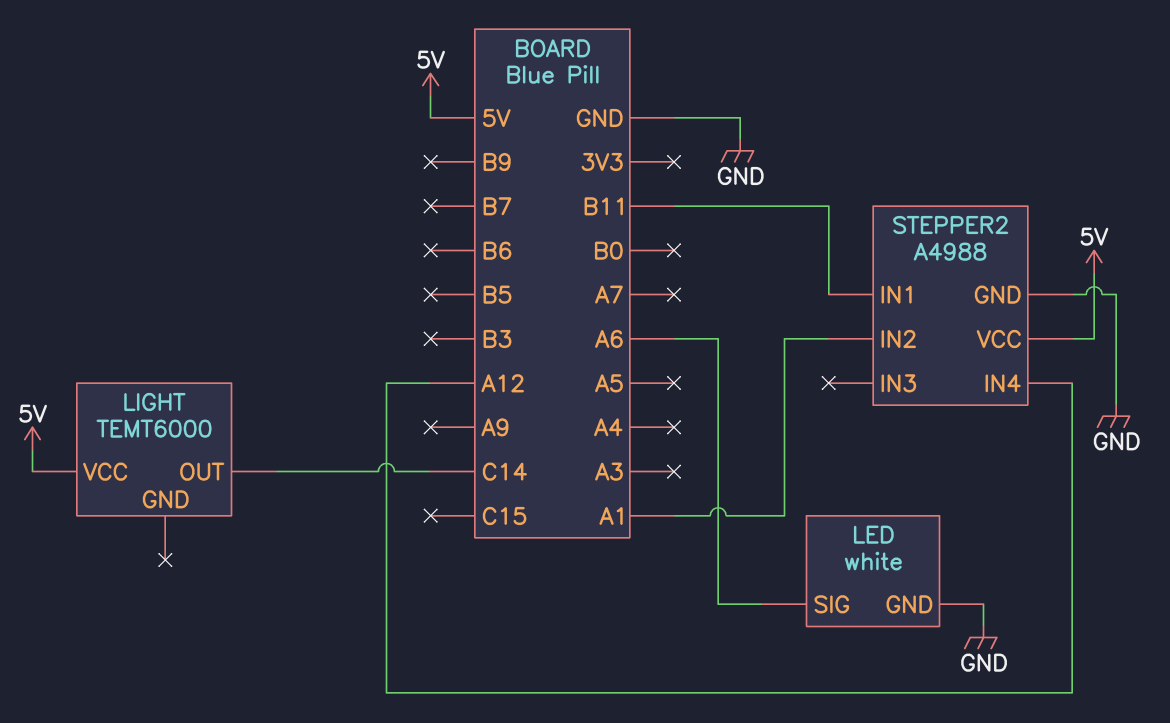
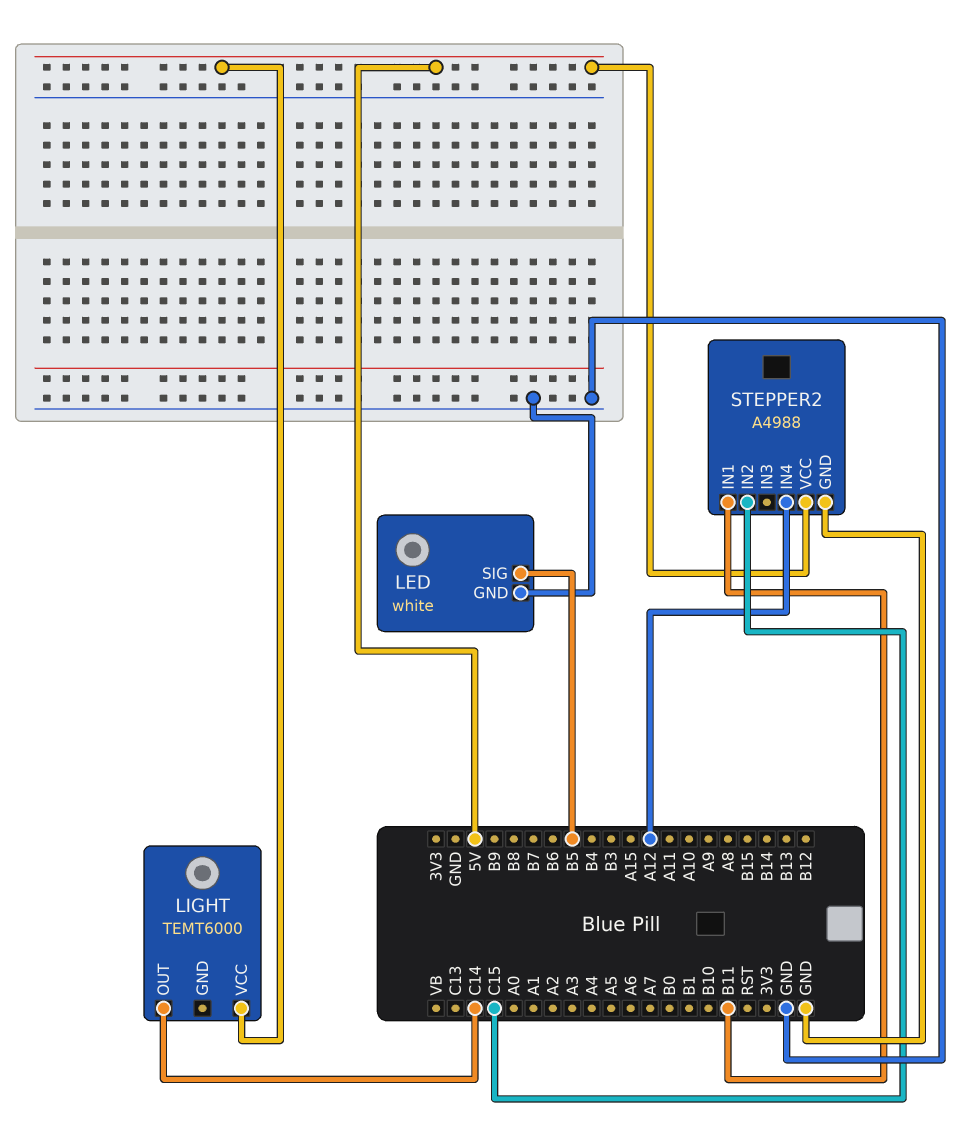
LED pin SIG: A6 -> B5
STEPPER2 pin IN2: A1 -> C15

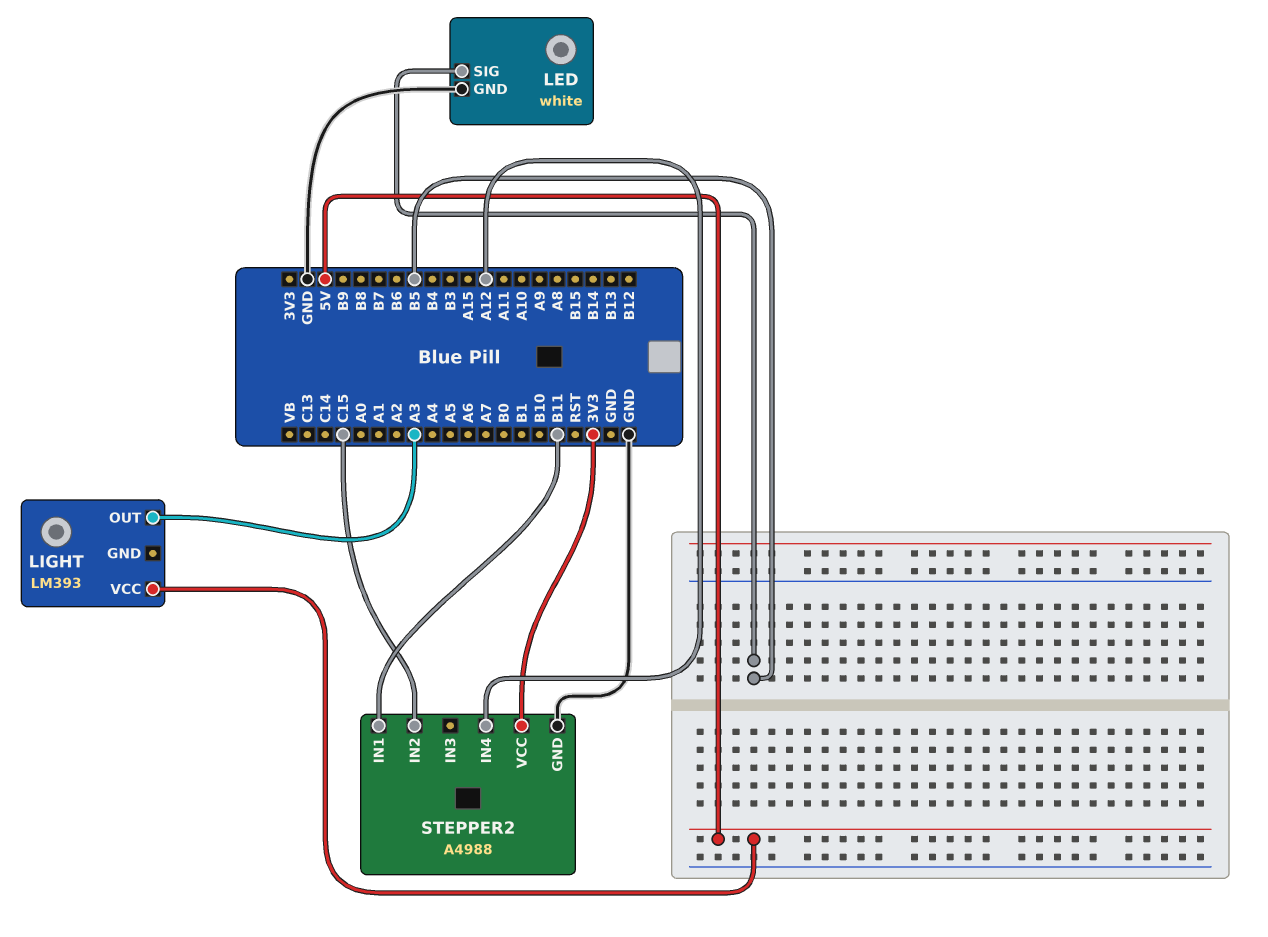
LIGHT: TEMT6000 -> LM393
LIGHT pin OUT: C14 -> A3
STEPPER2 pin VCC: 5V -> 3V3

